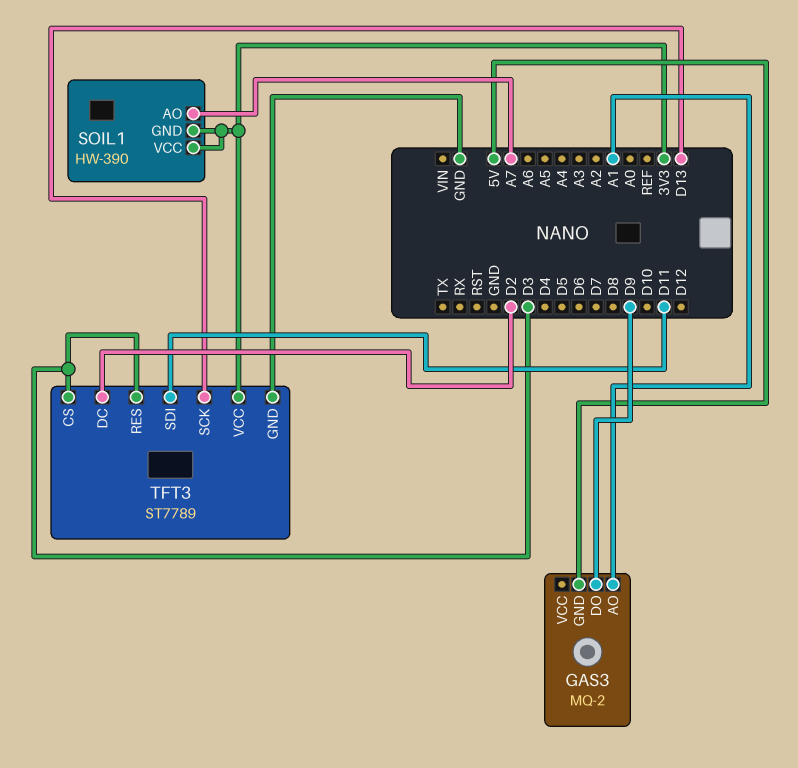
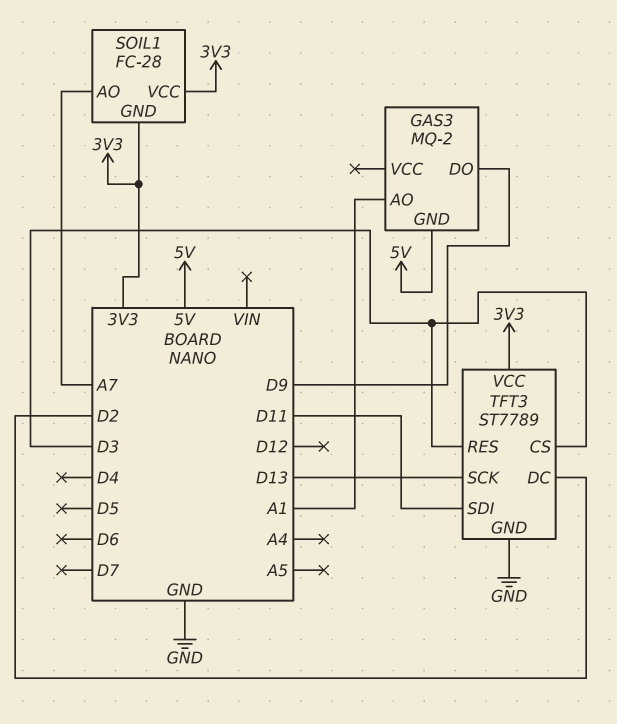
SOIL1: HW-390 -> FC-28

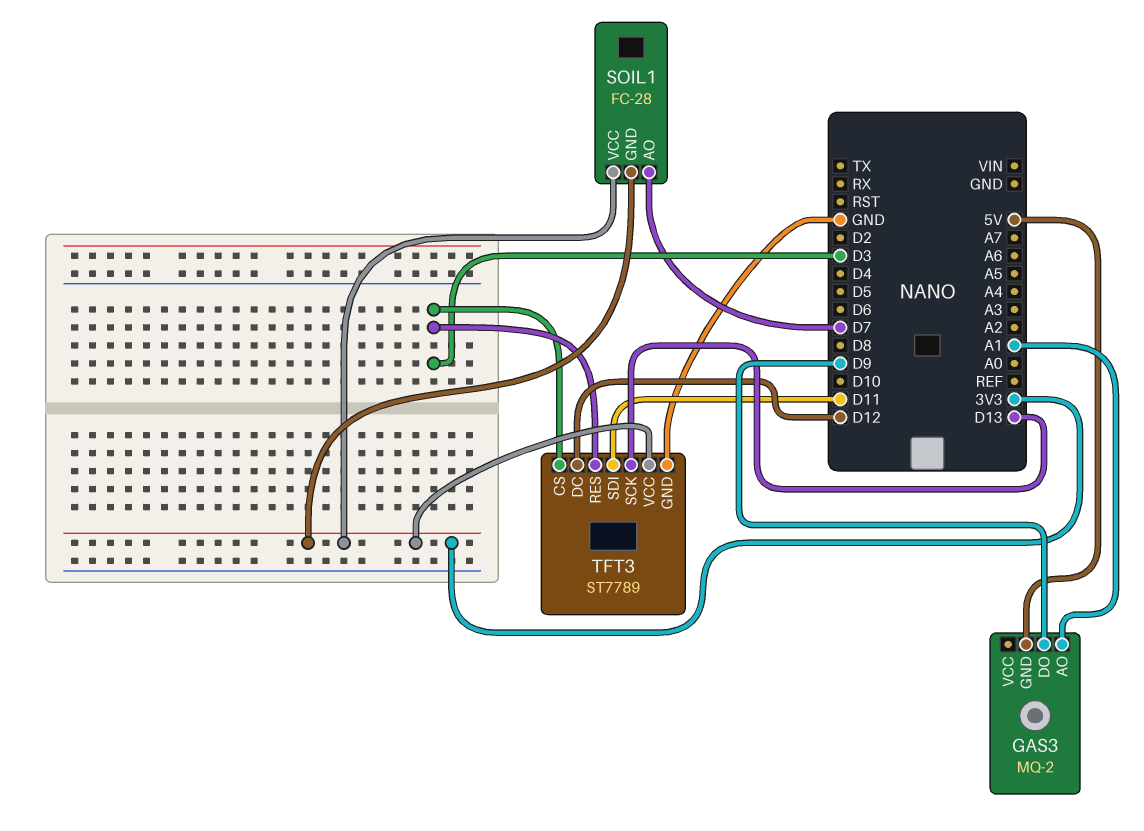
SOIL1 pin AO: A7 -> D7
TFT3 pin DC: D2 -> D12

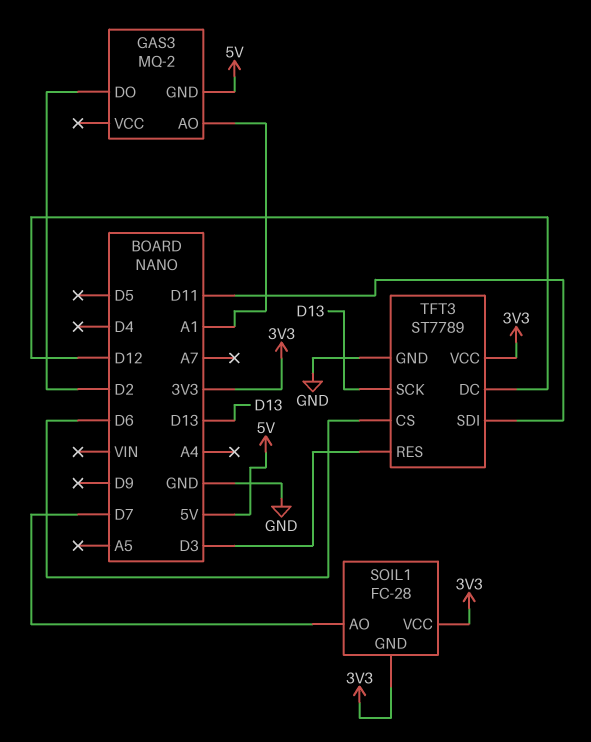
GAS3 pin DO: D9 -> D2
TFT3 pin CS: D3 -> D6

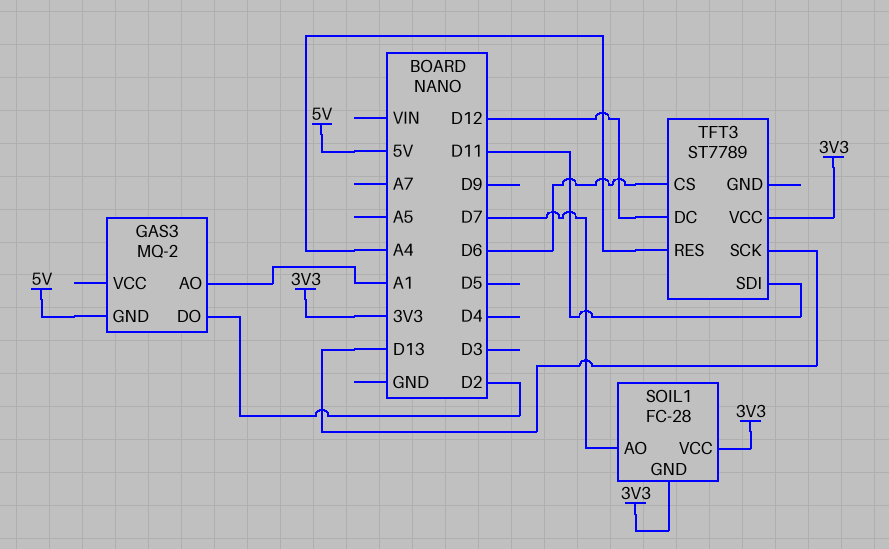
TFT3 pin GND: GND -> none
TFT3 pin RES: D3 -> A4

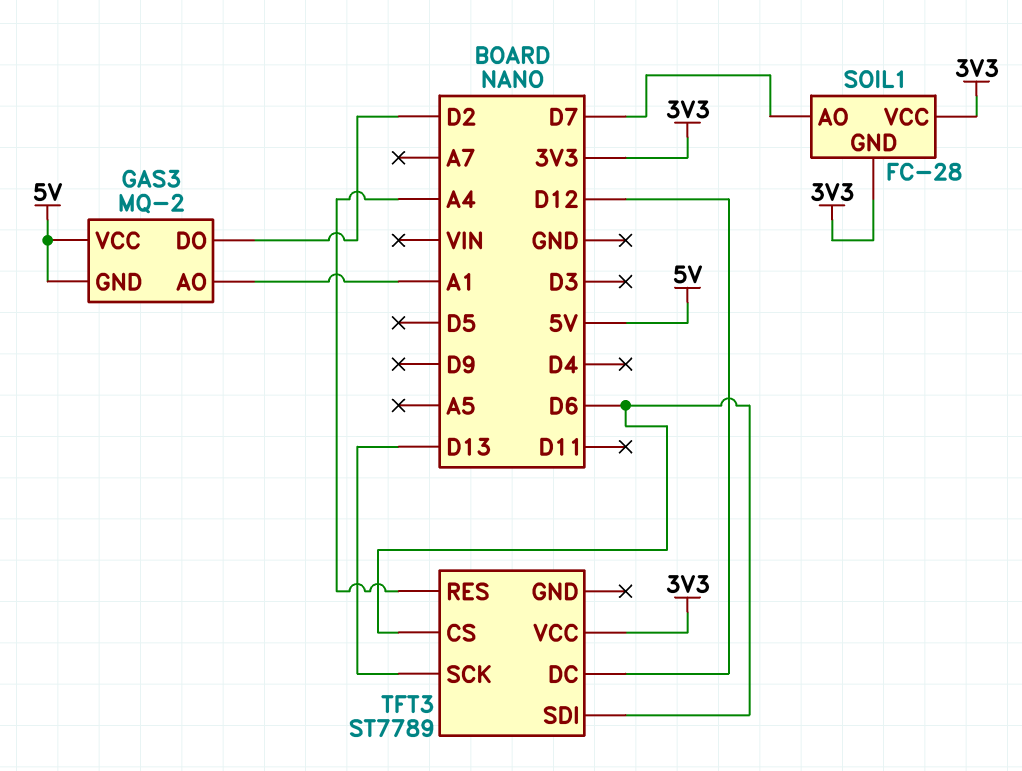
GAS3 pin VCC: none -> 5V
TFT3 pin SDI: D11 -> D6

